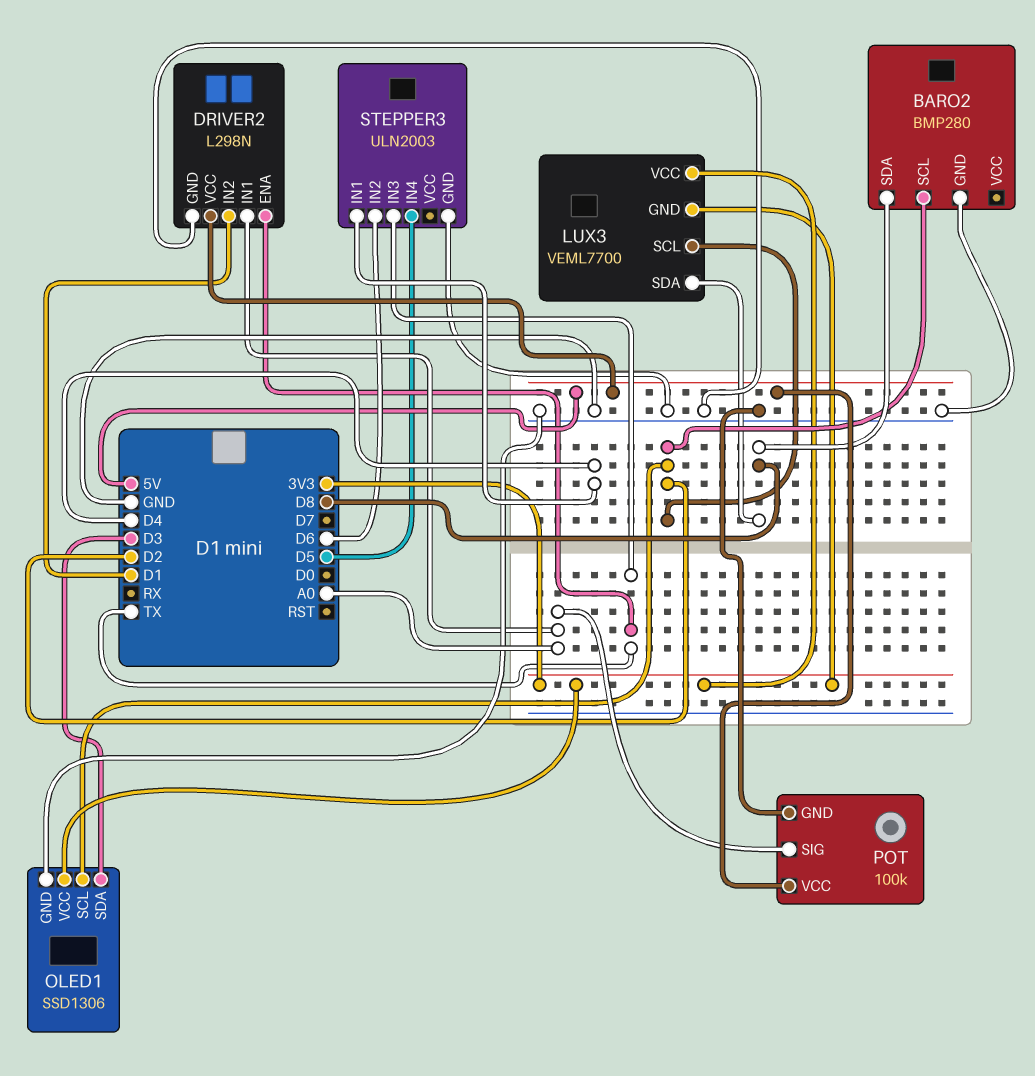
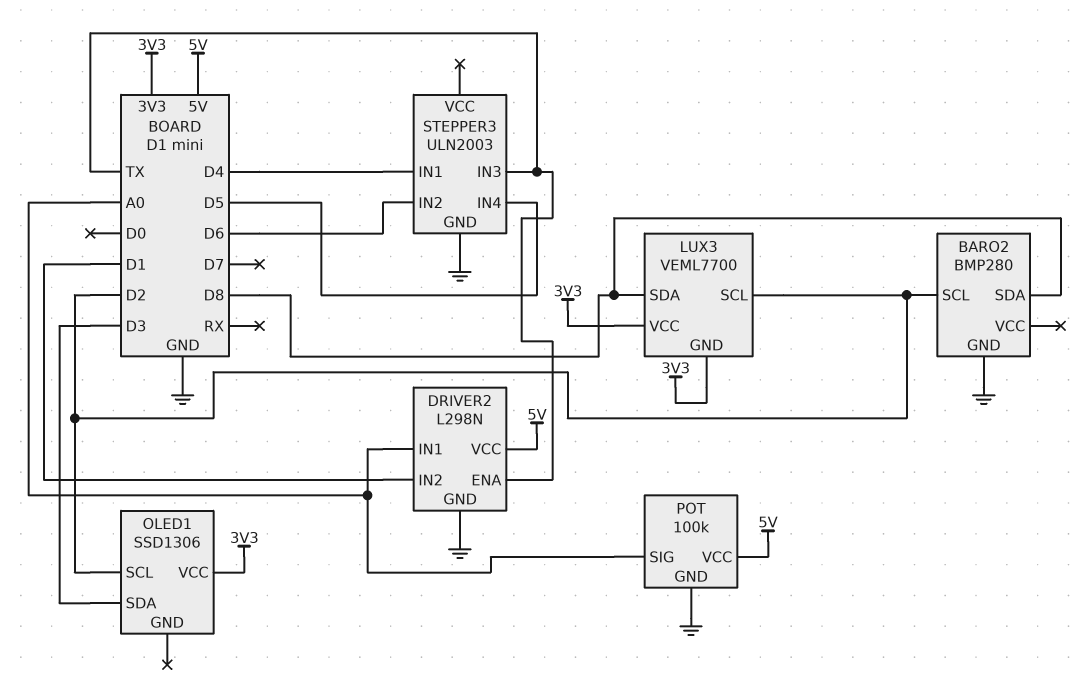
OLED1 pin GND: GND -> none

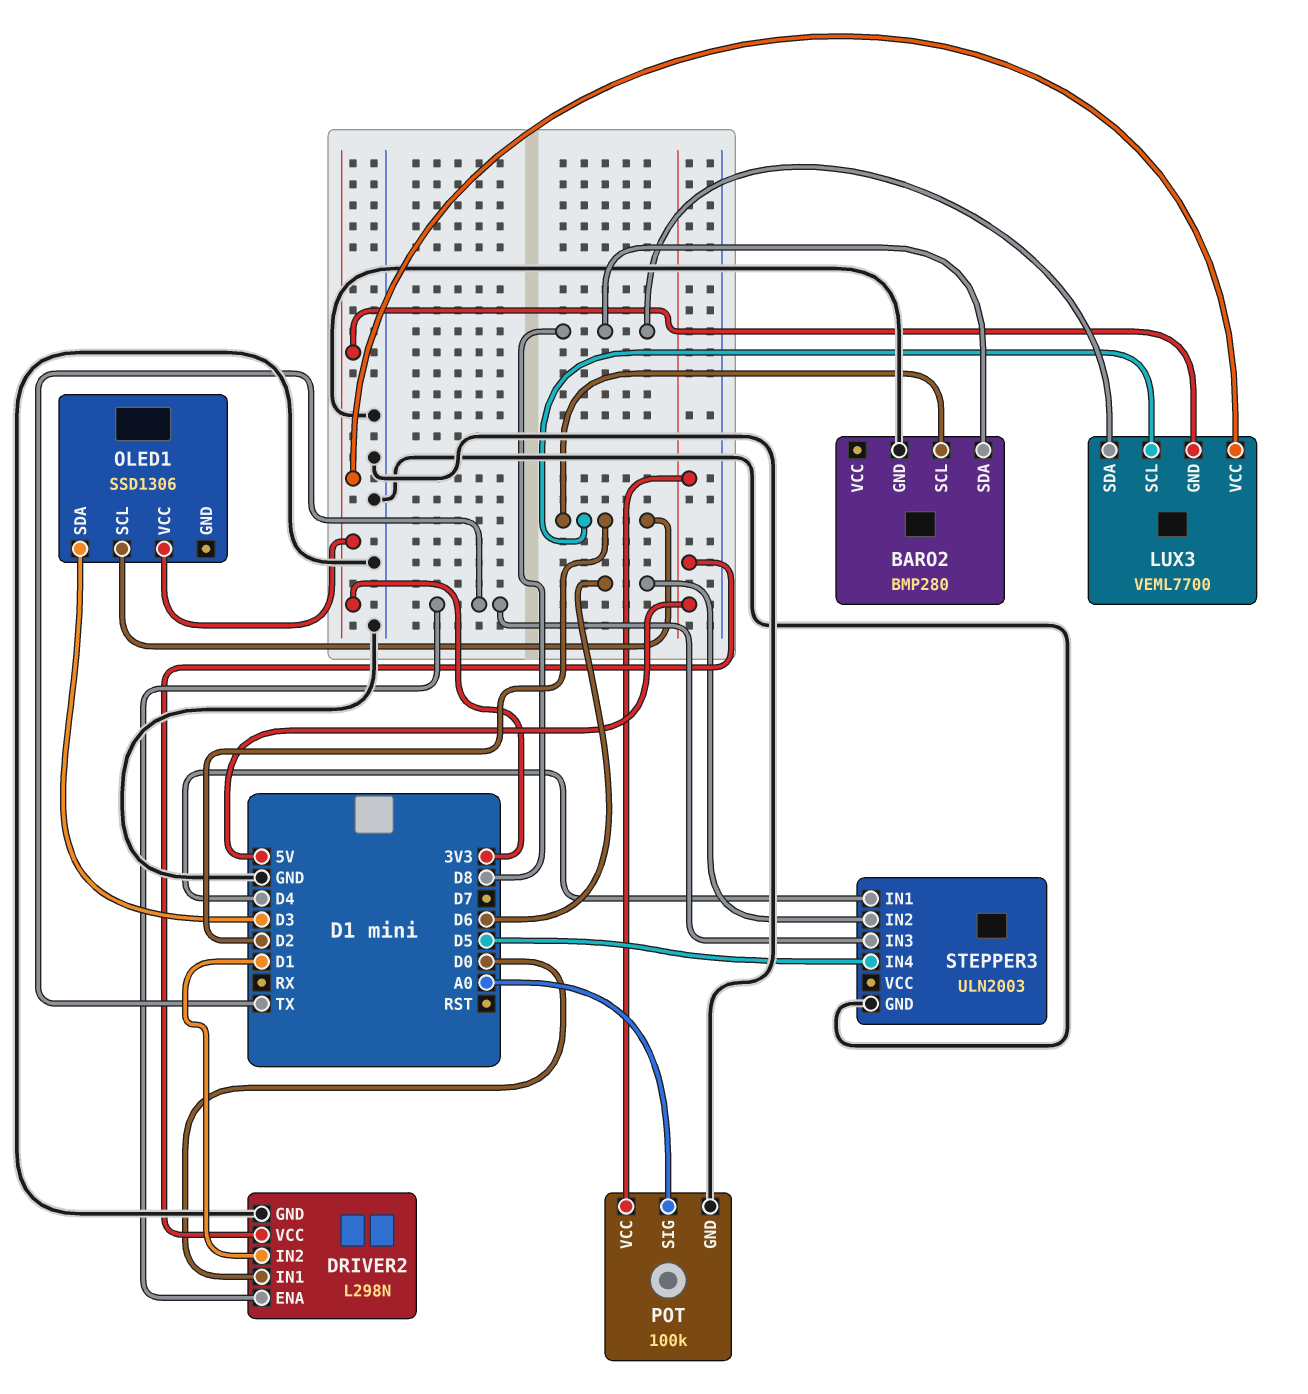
DRIVER2 pin IN1: A0 -> D0

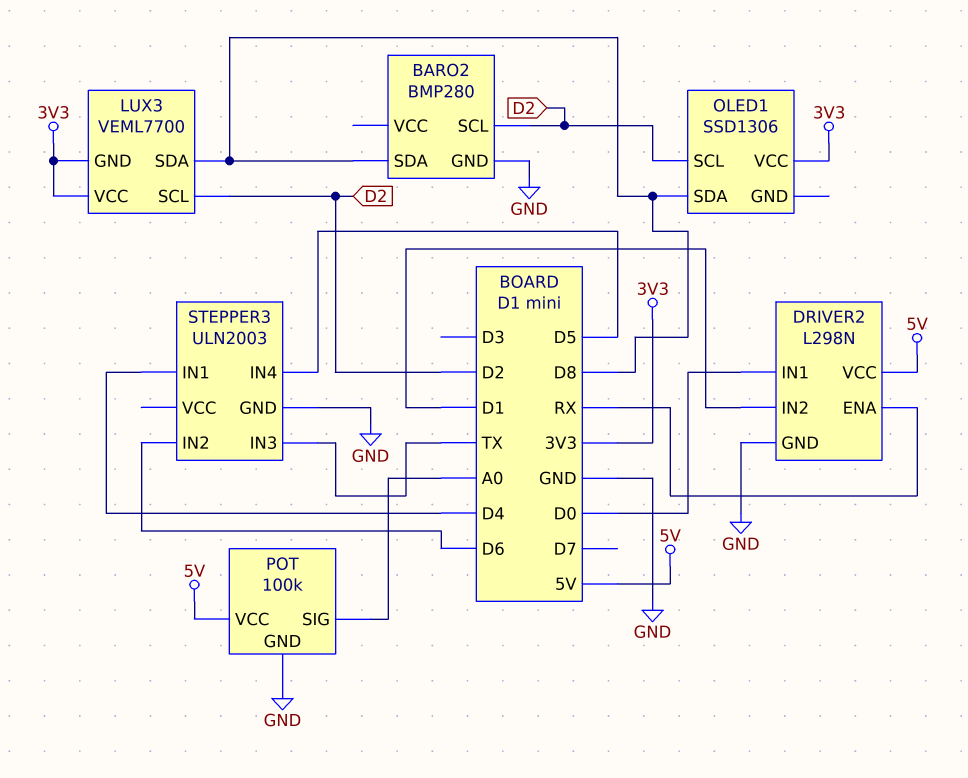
DRIVER2 pin ENA: TX -> RX
OLED1 pin SDA: D3 -> D8

